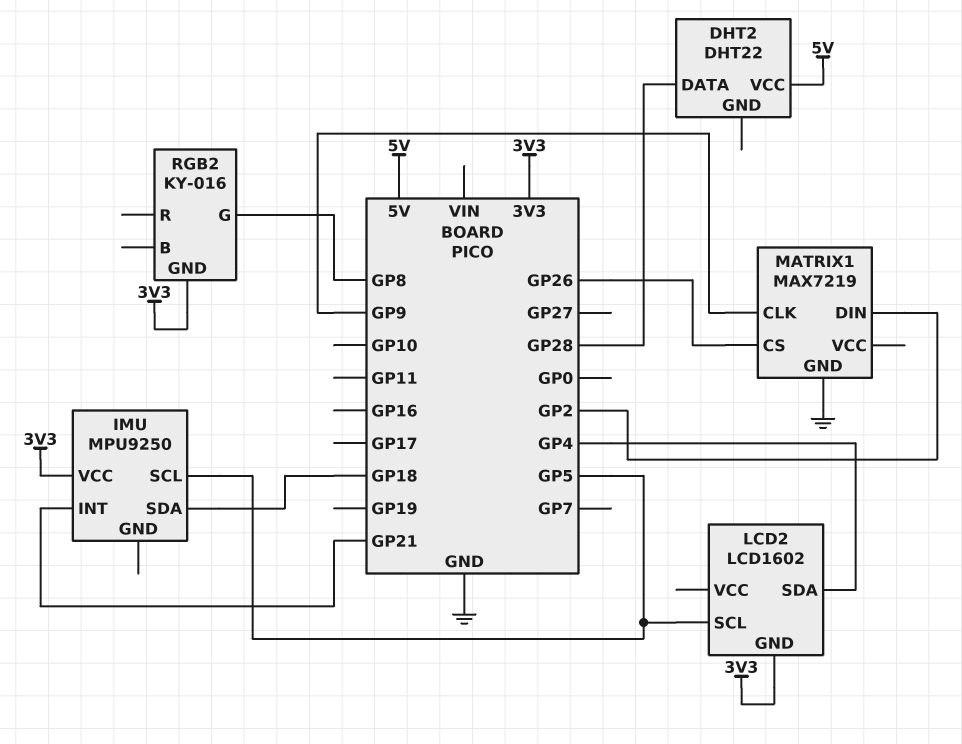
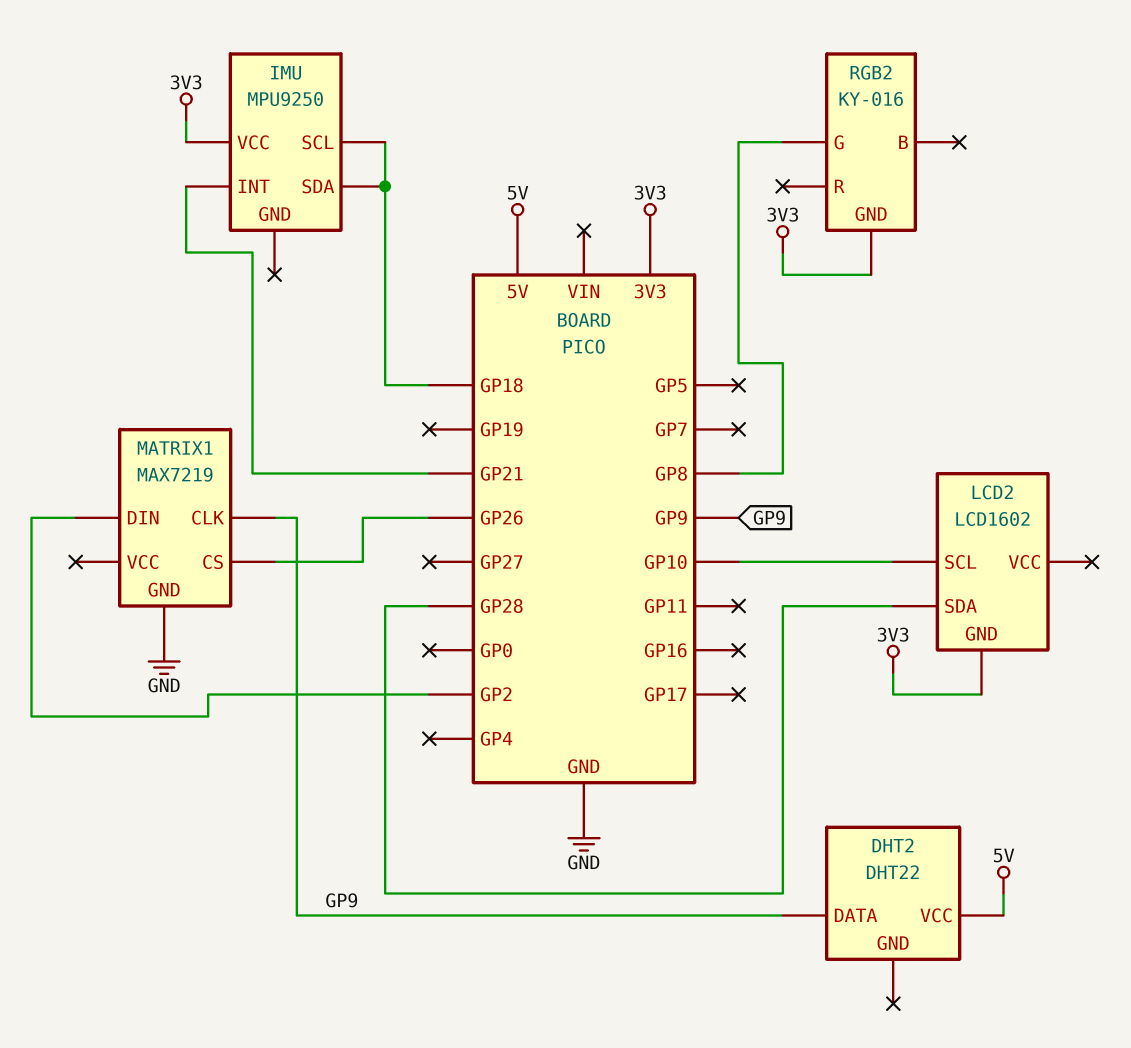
DHT2 pin DATA: GP28 -> GP9
IMU pin SCL: GP5 -> GP18
LCD2 pin SCL: GP5 -> GP10
LCD2 pin SDA: GP4 -> GP28

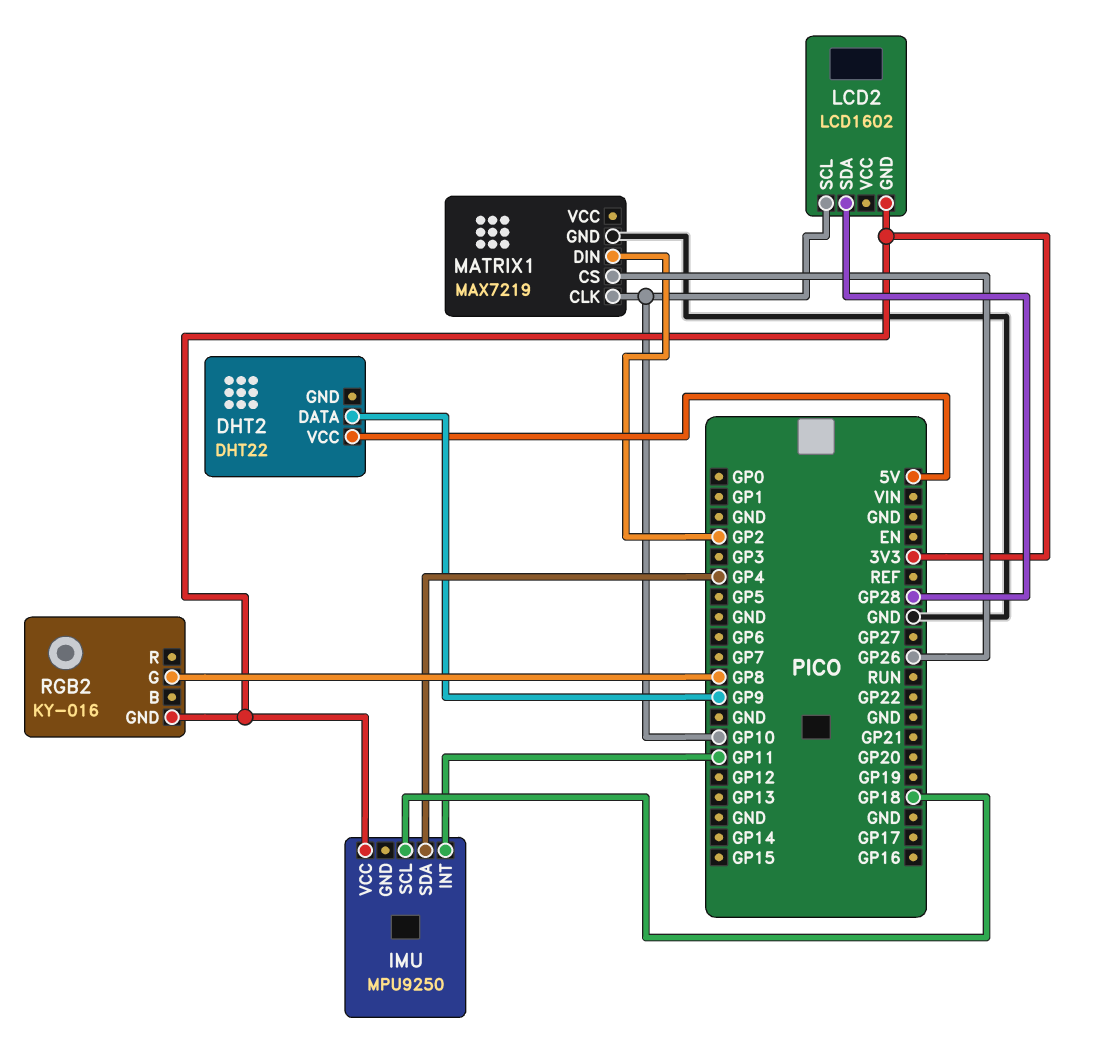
IMU pin INT: GP21 -> GP11
IMU pin SDA: GP18 -> GP4
MATRIX1 pin CLK: GP9 -> GP10

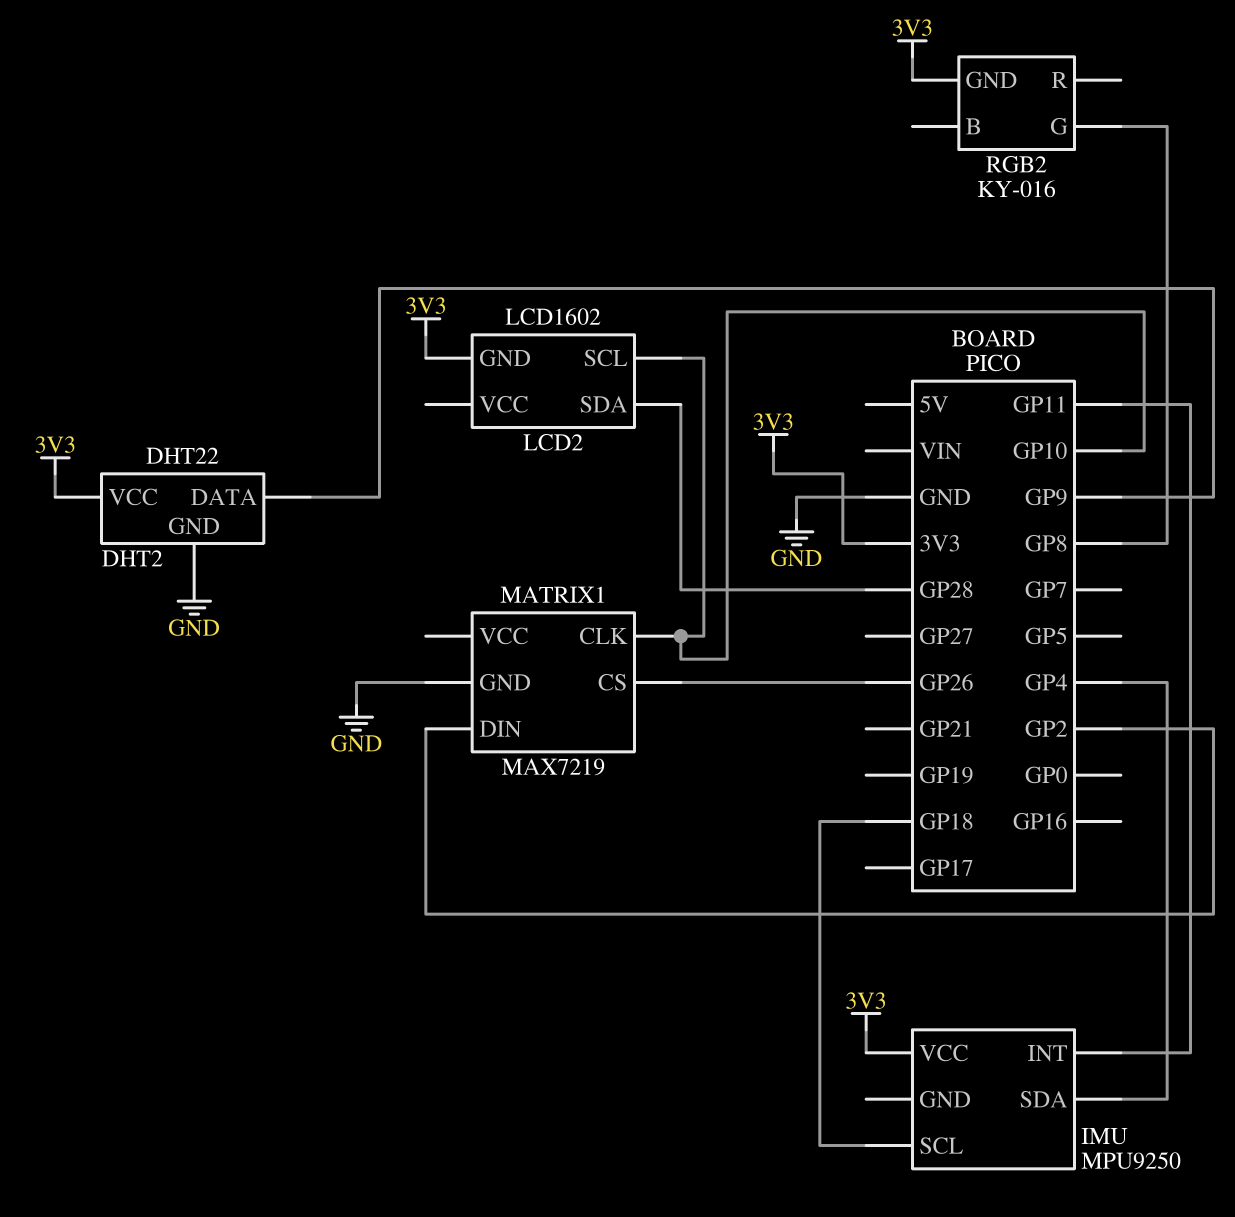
DHT2 pin GND: none -> GND
DHT2 pin VCC: 5V -> 3V3

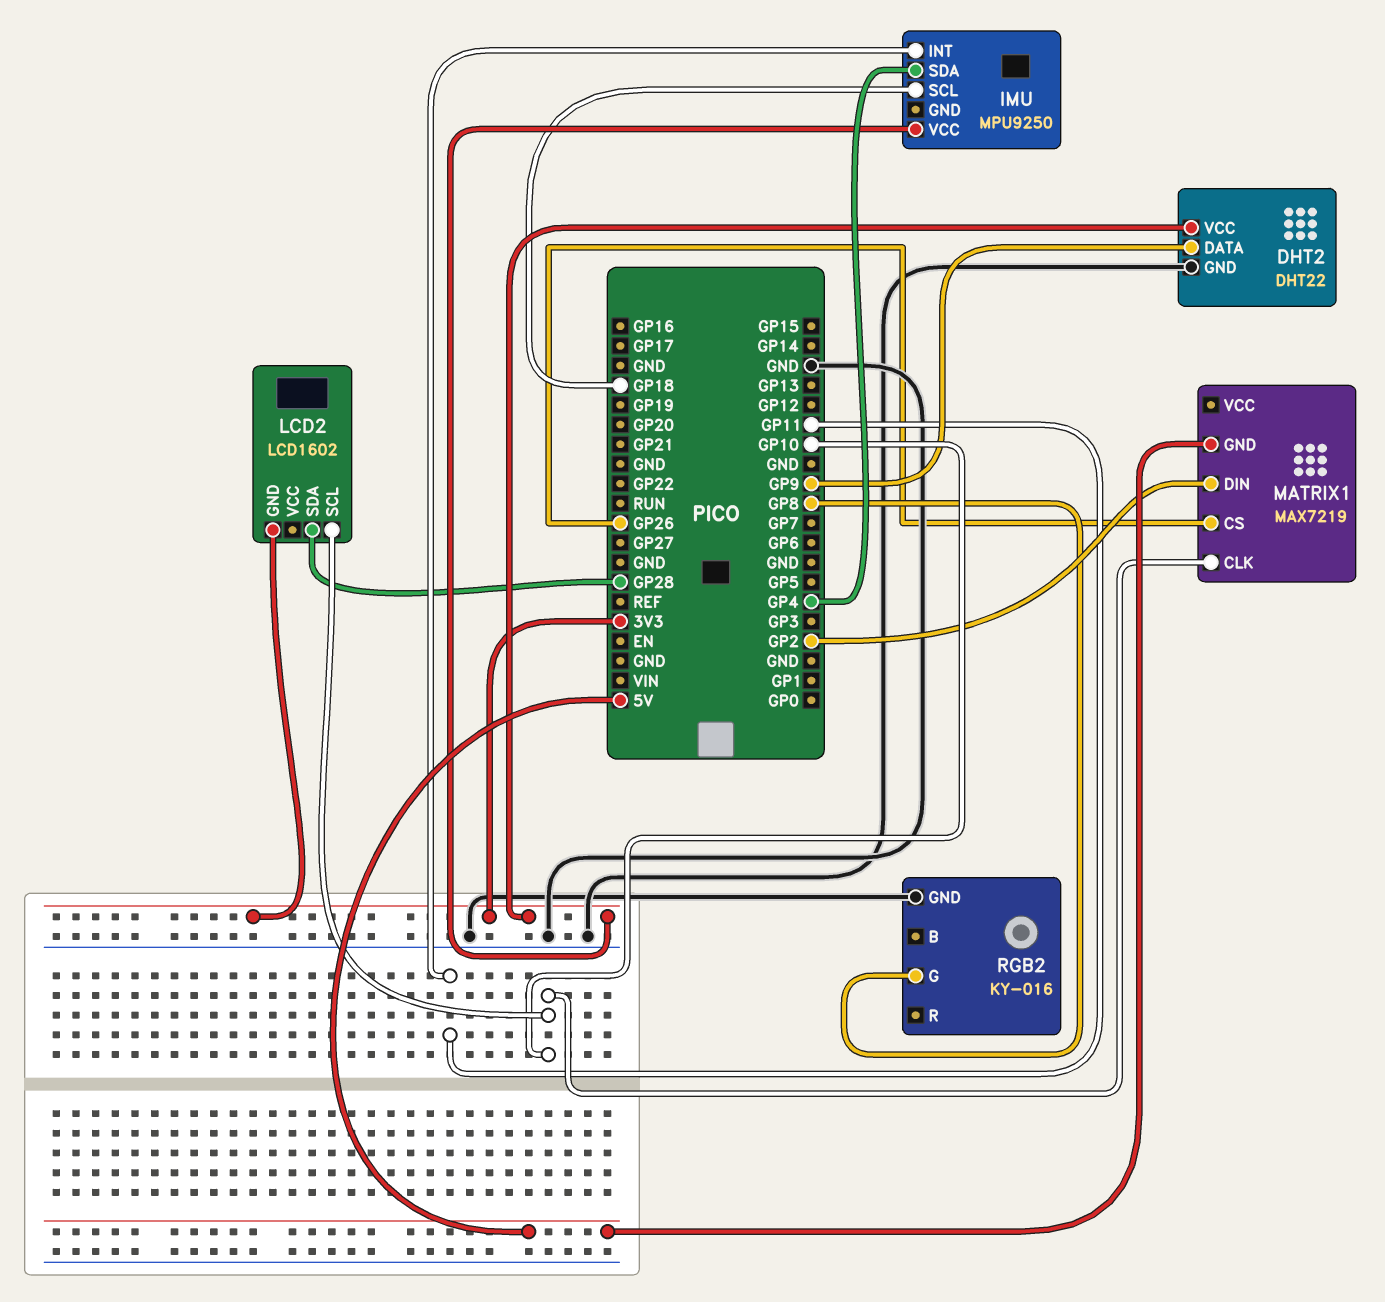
MATRIX1 pin GND: GND -> 5V
RGB2 pin GND: 3V3 -> GND

